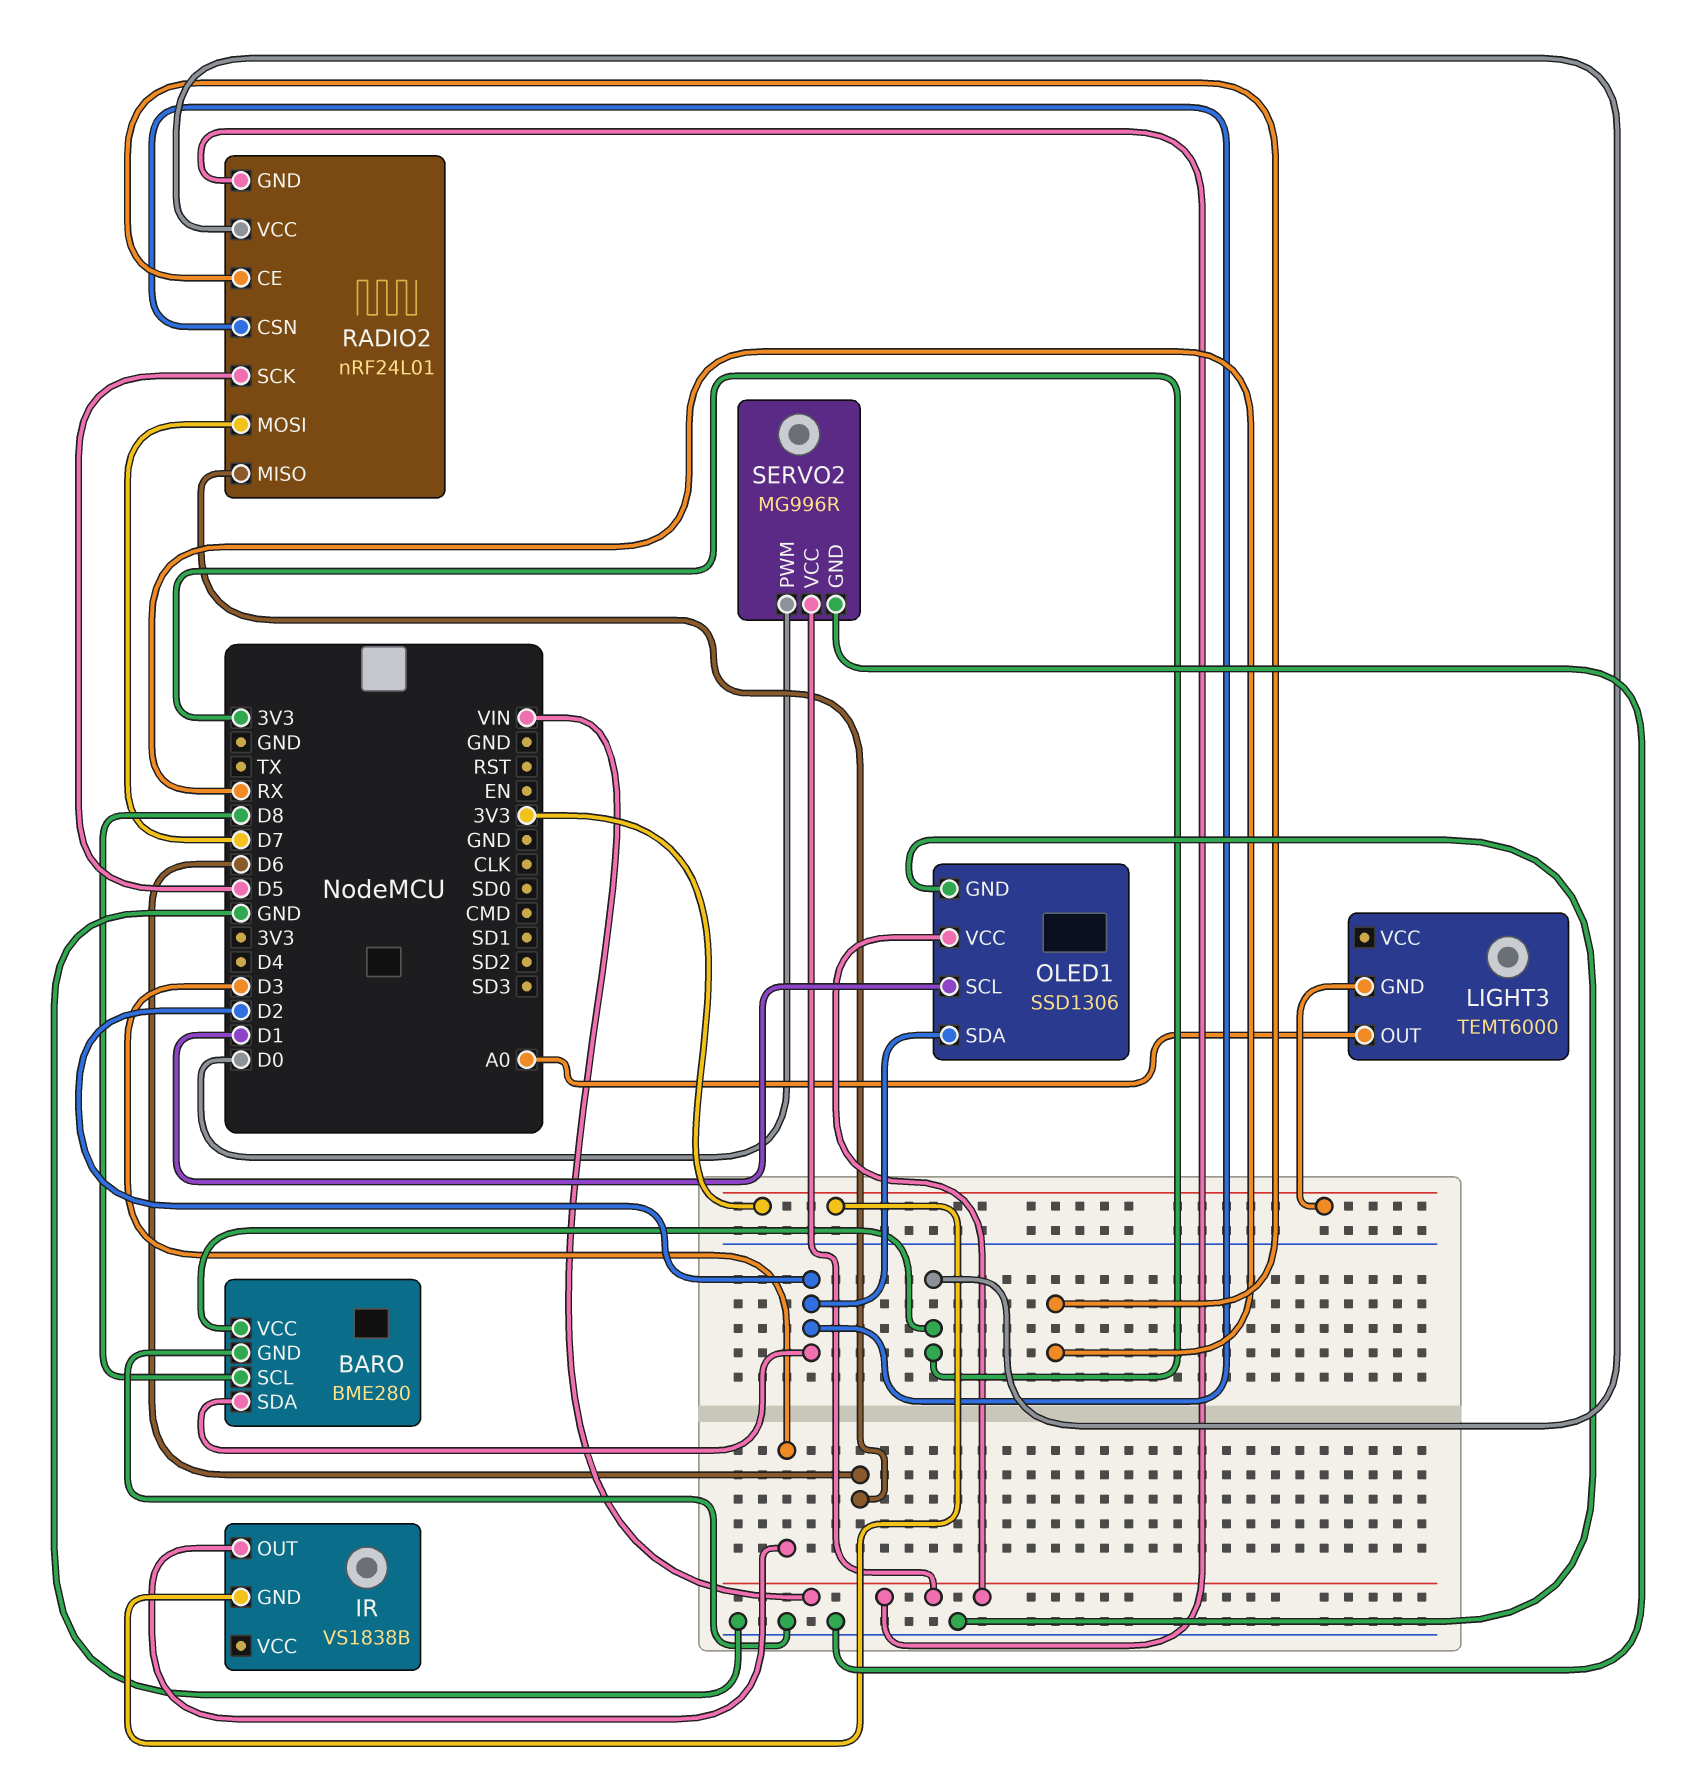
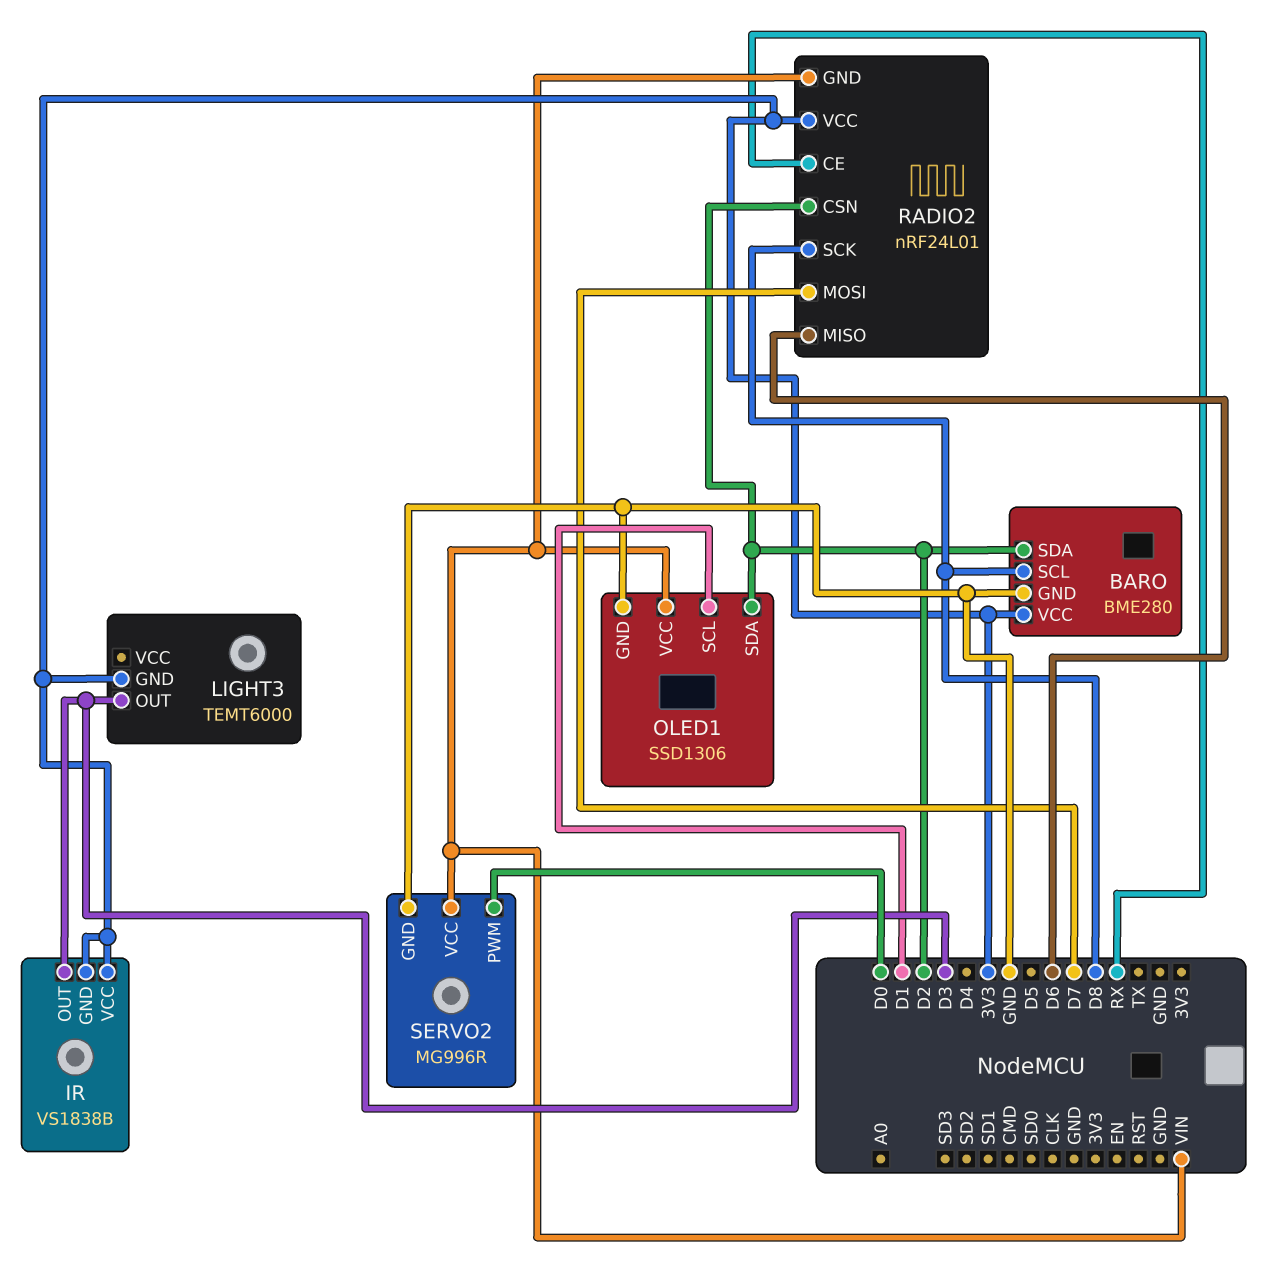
IR pin VCC: none -> 3V3
LIGHT3 pin OUT: A0 -> D3
RADIO2 pin SCK: D5 -> D8

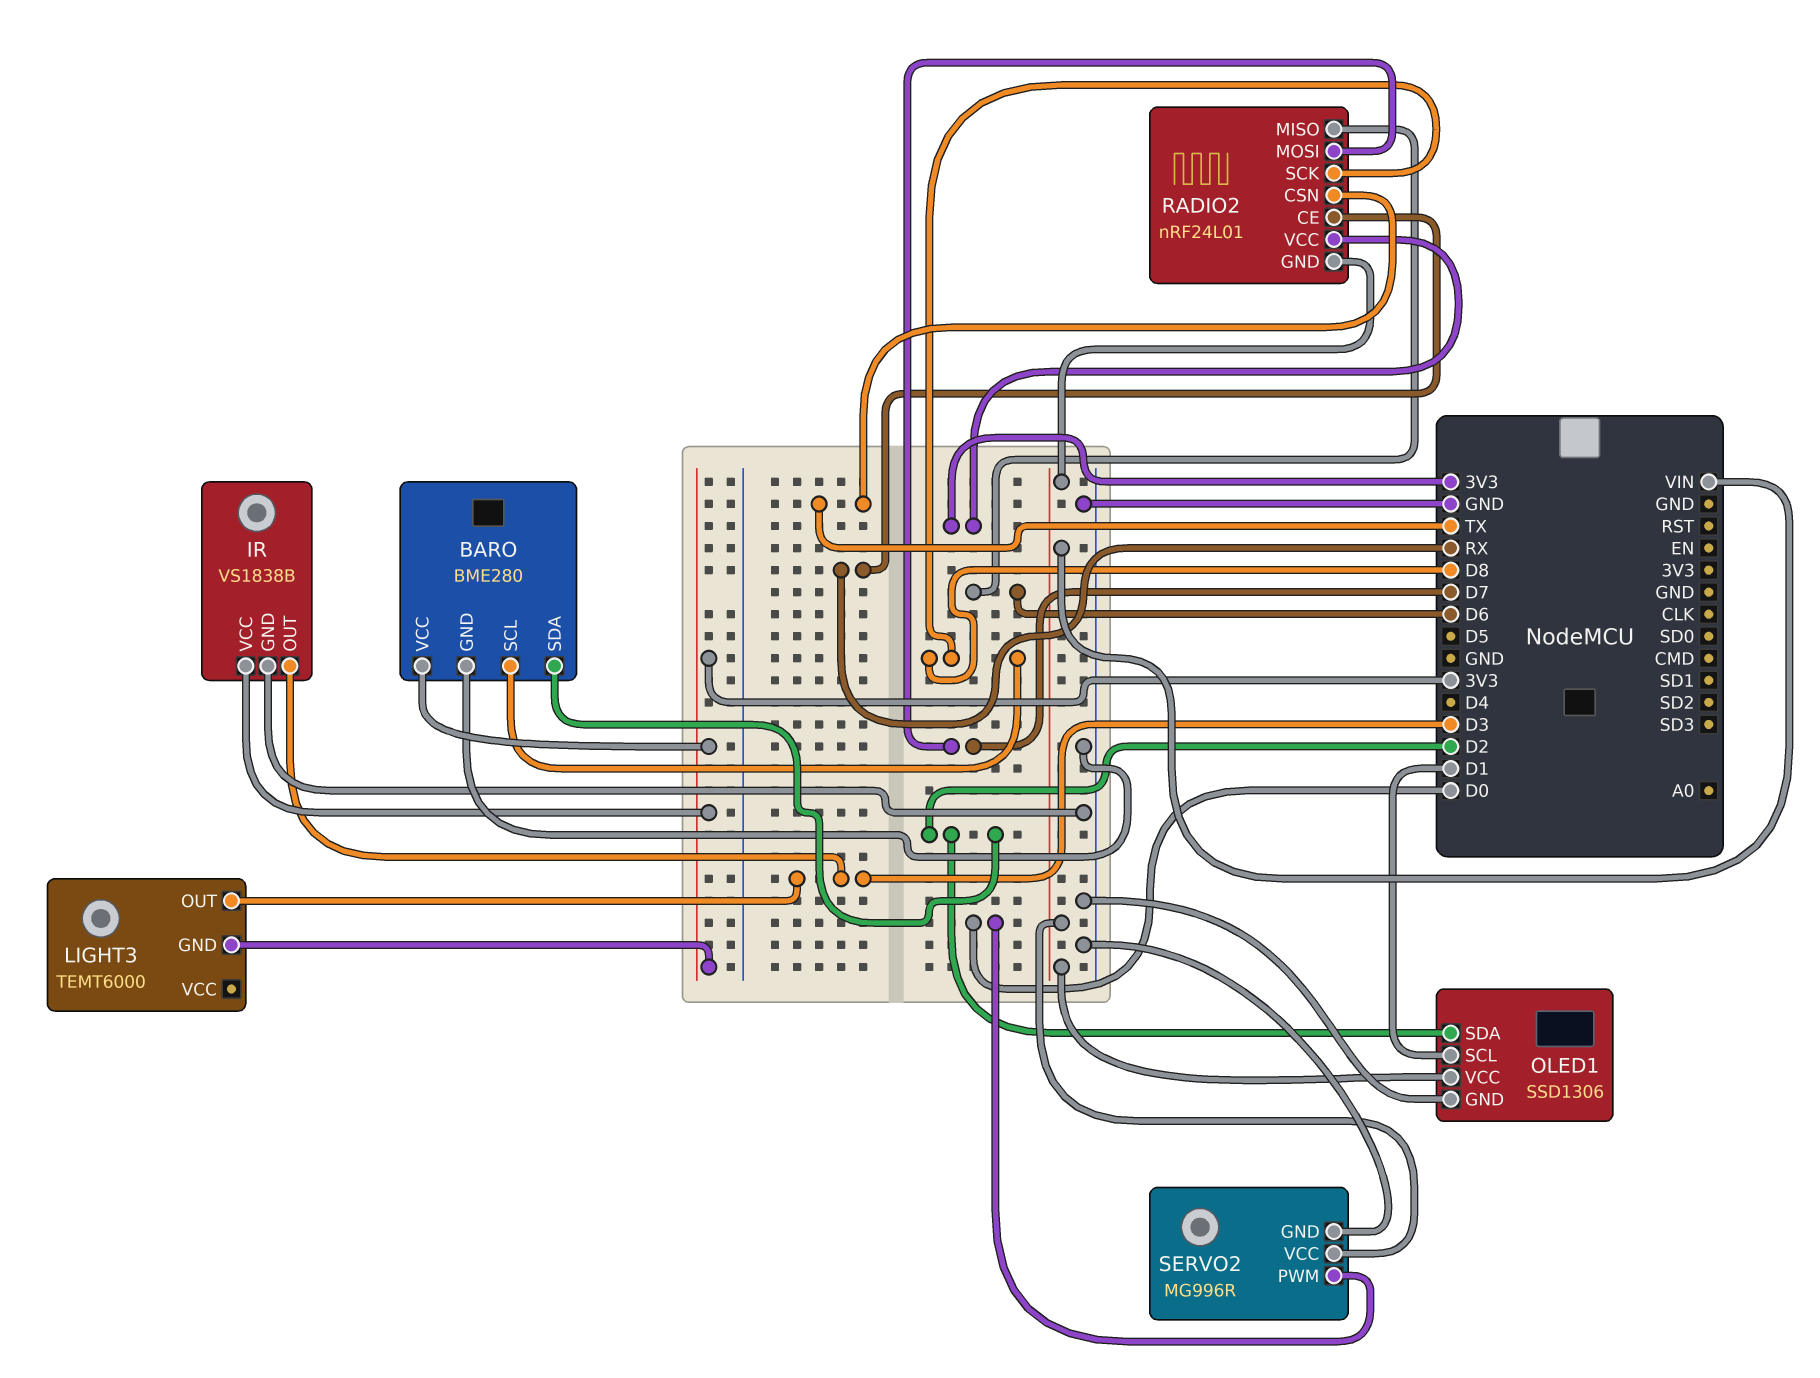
IR pin GND: 3V3 -> GND
RADIO2 pin CSN: D2 -> TX

